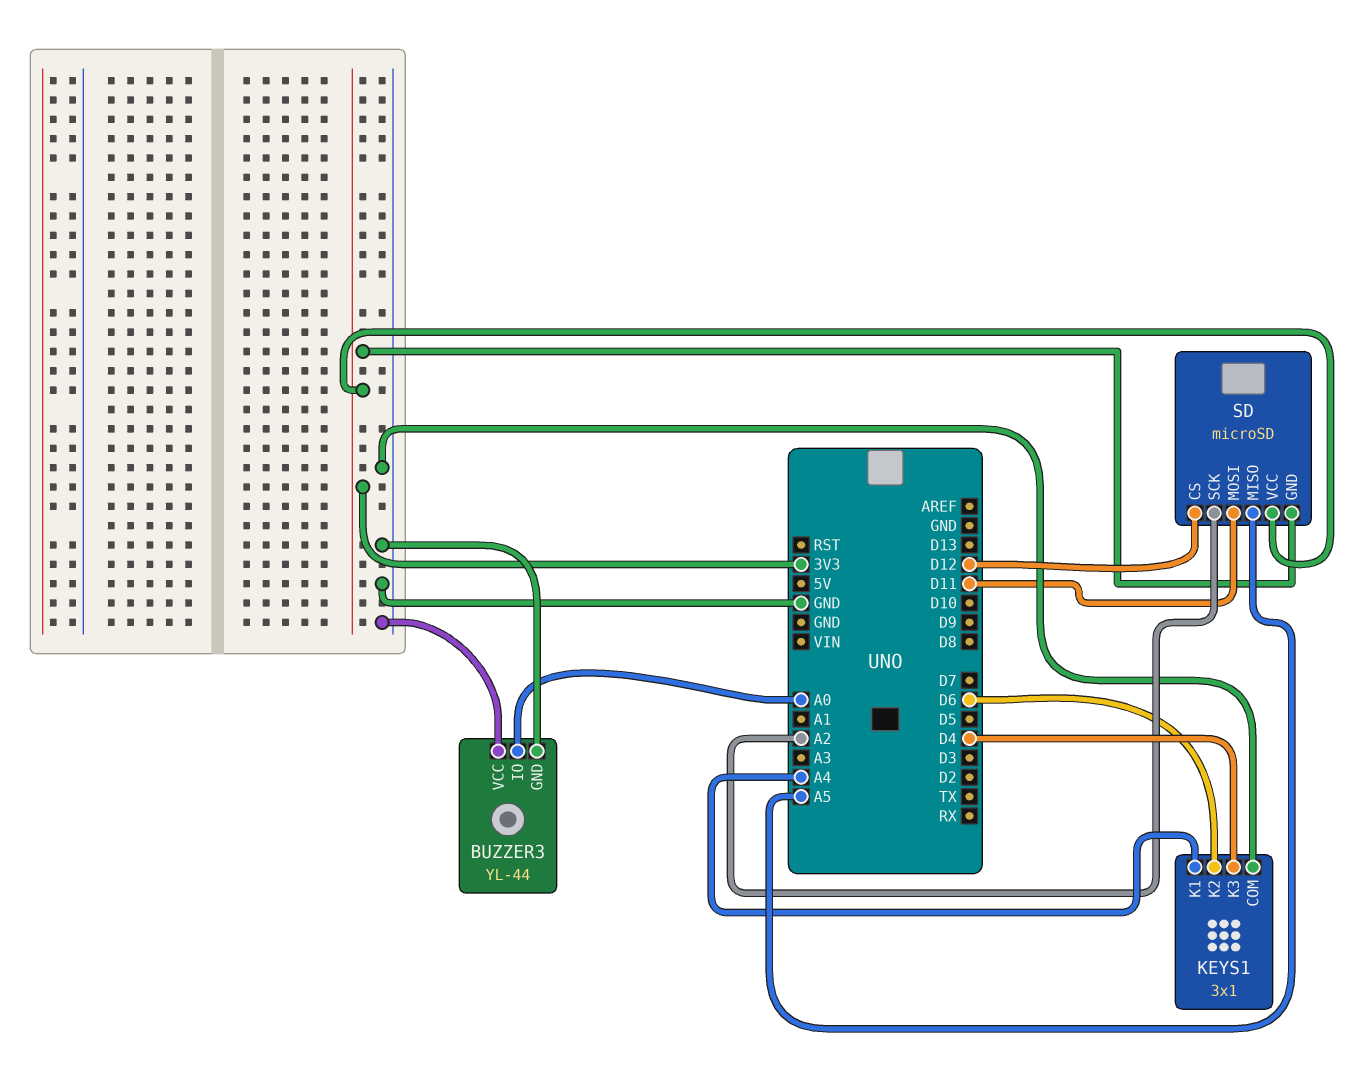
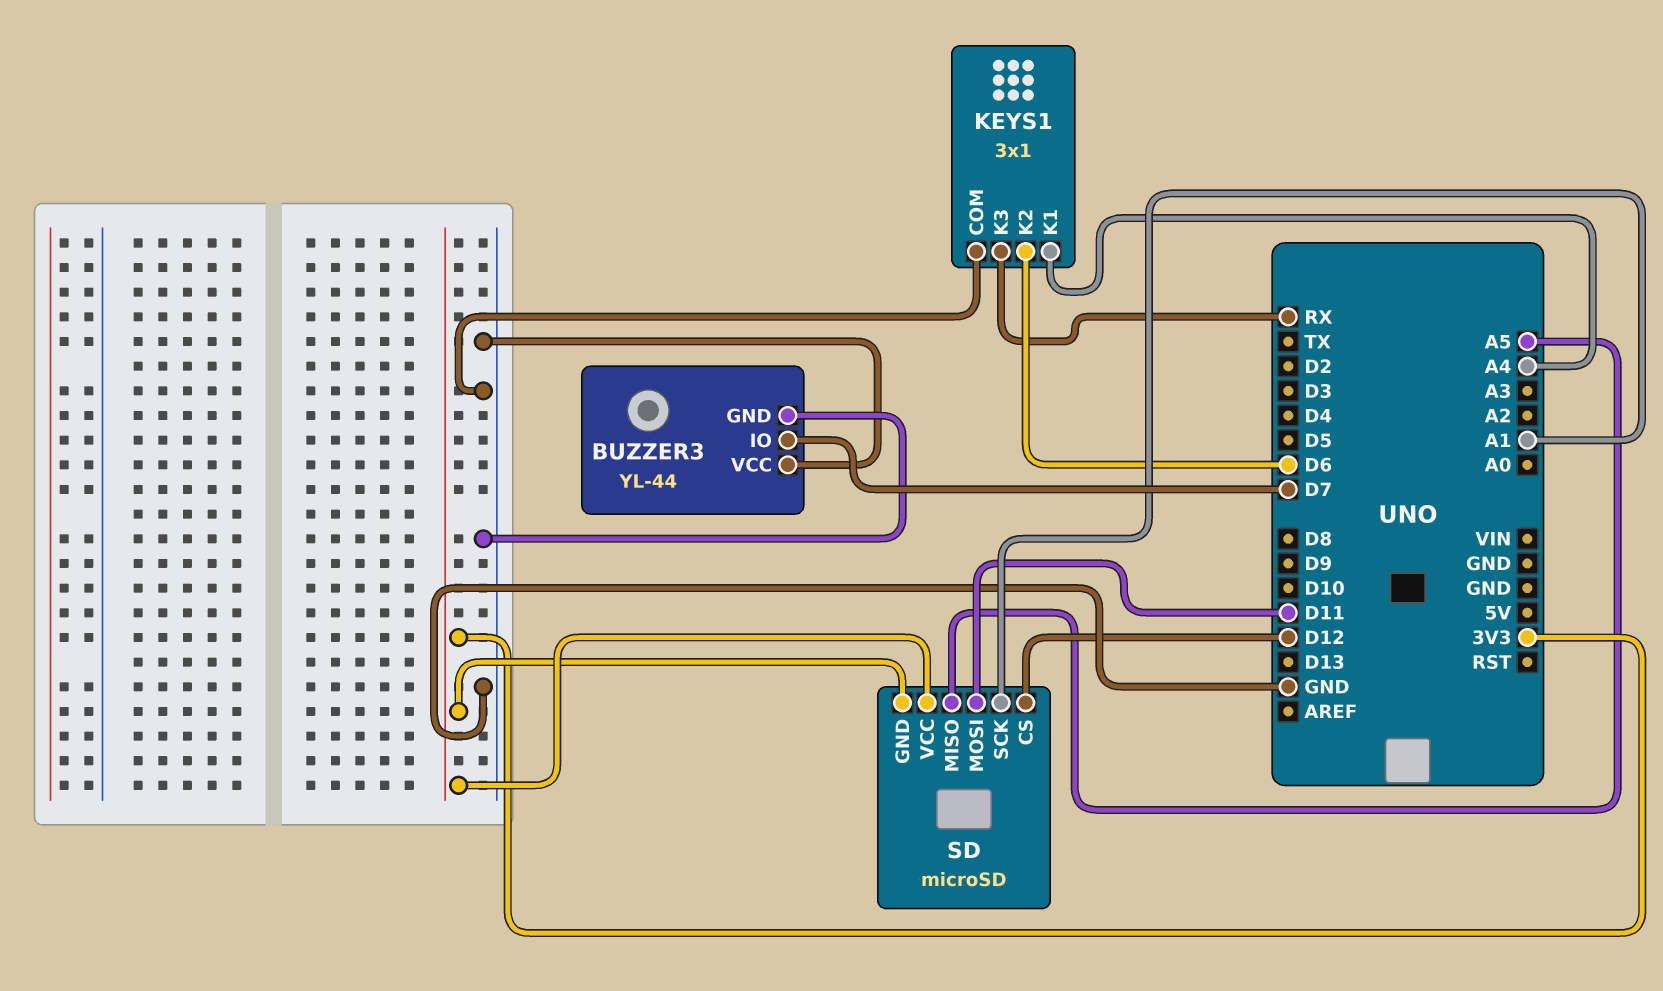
BUZZER3 pin IO: A0 -> D7
KEYS1 pin K3: D4 -> RX
SD pin SCK: A2 -> A1

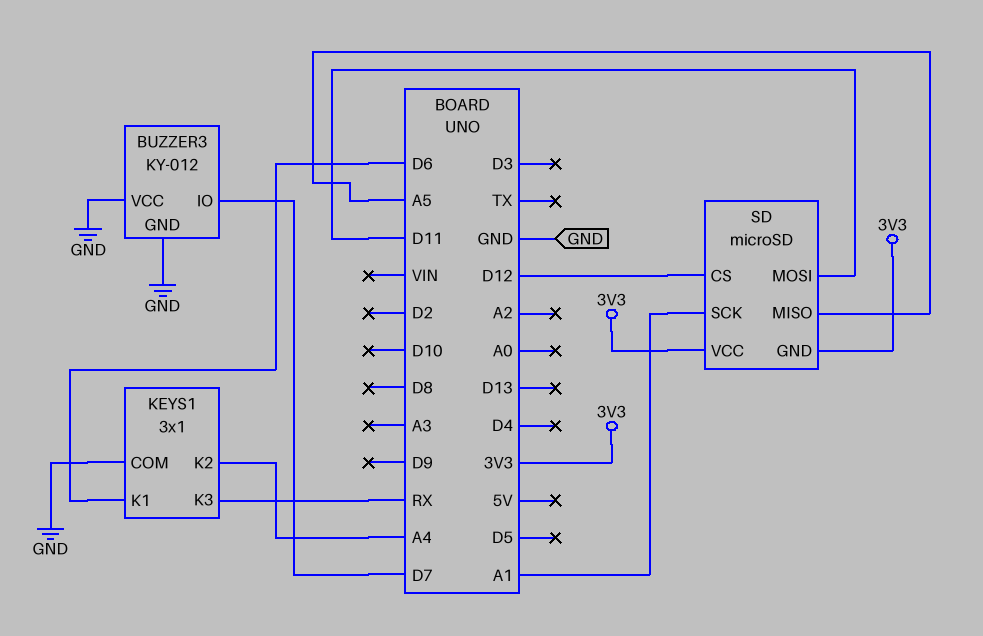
BUZZER3: YL-44 -> KY-012
KEYS1 pin K1: A4 -> D6
KEYS1 pin K2: D6 -> A4

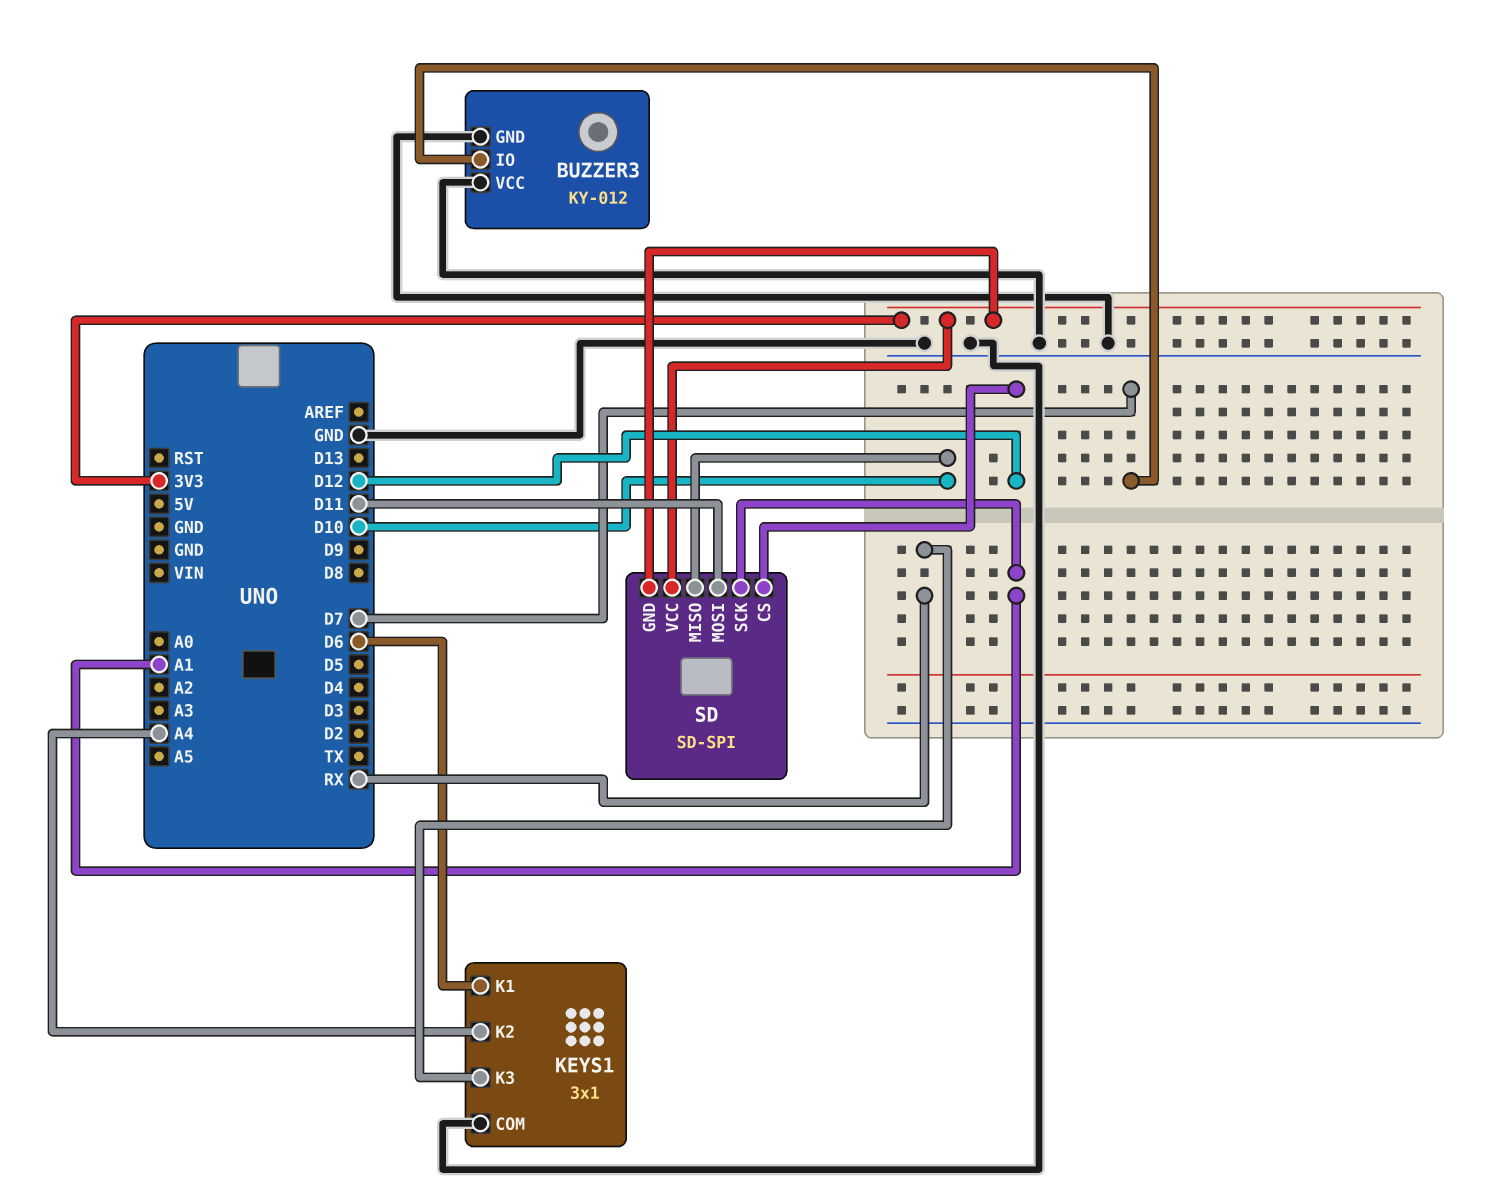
SD: microSD -> SD-SPI
SD pin MISO: A5 -> D10

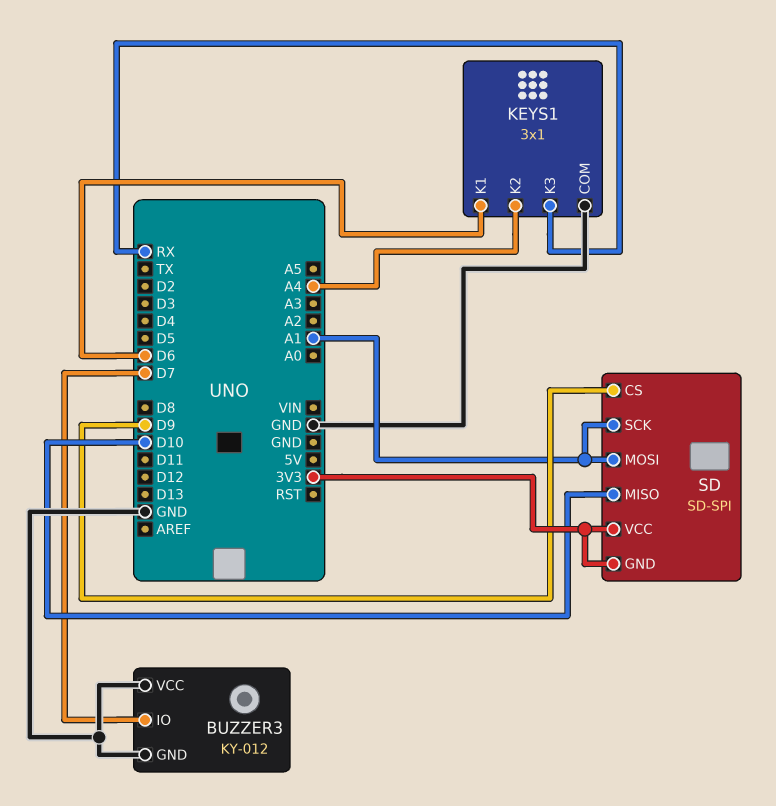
SD pin CS: D12 -> D9
SD pin MOSI: D11 -> A1

